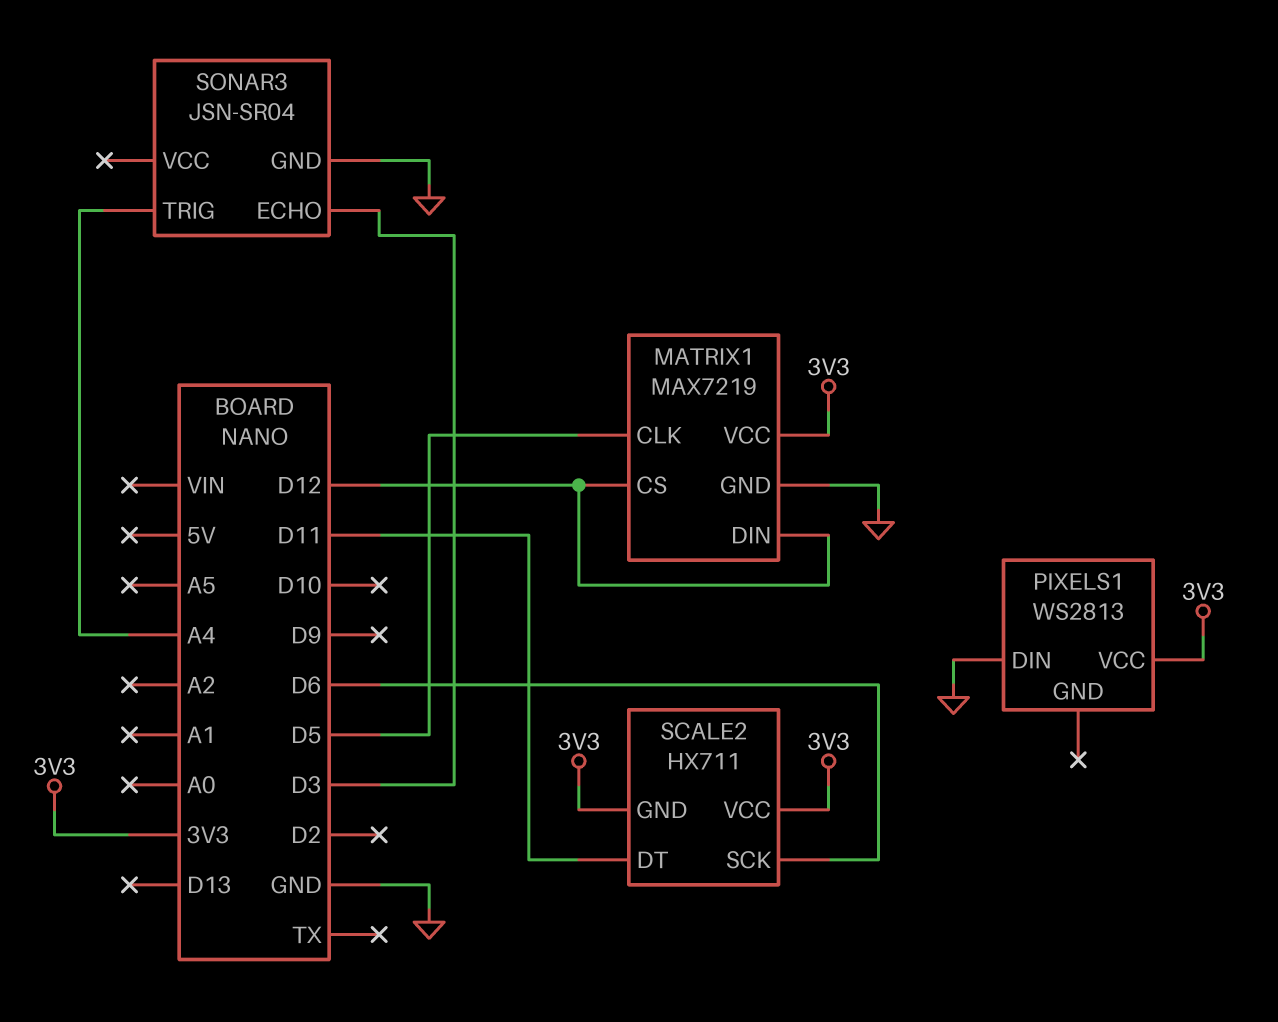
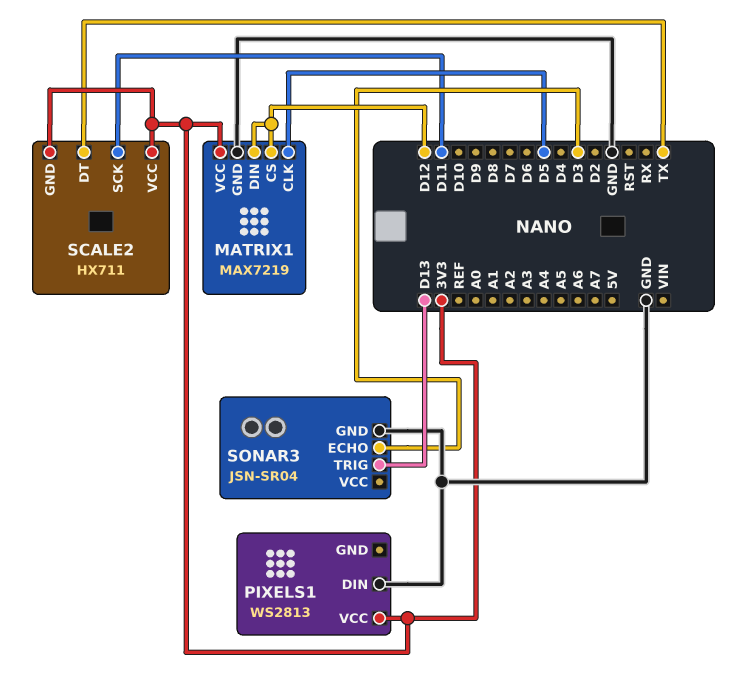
SCALE2 pin DT: D11 -> TX
SCALE2 pin SCK: D6 -> D11
SONAR3 pin TRIG: A4 -> D13

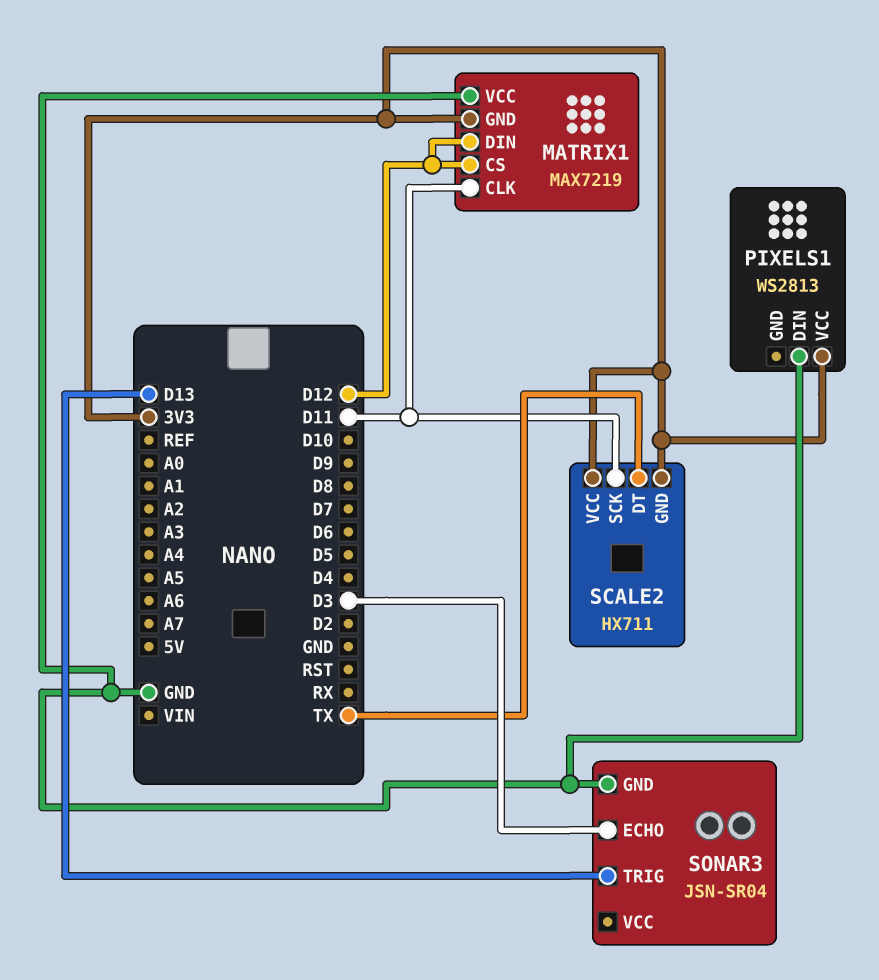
MATRIX1 pin CLK: D5 -> D11
MATRIX1 pin GND: GND -> 3V3
MATRIX1 pin VCC: 3V3 -> GND

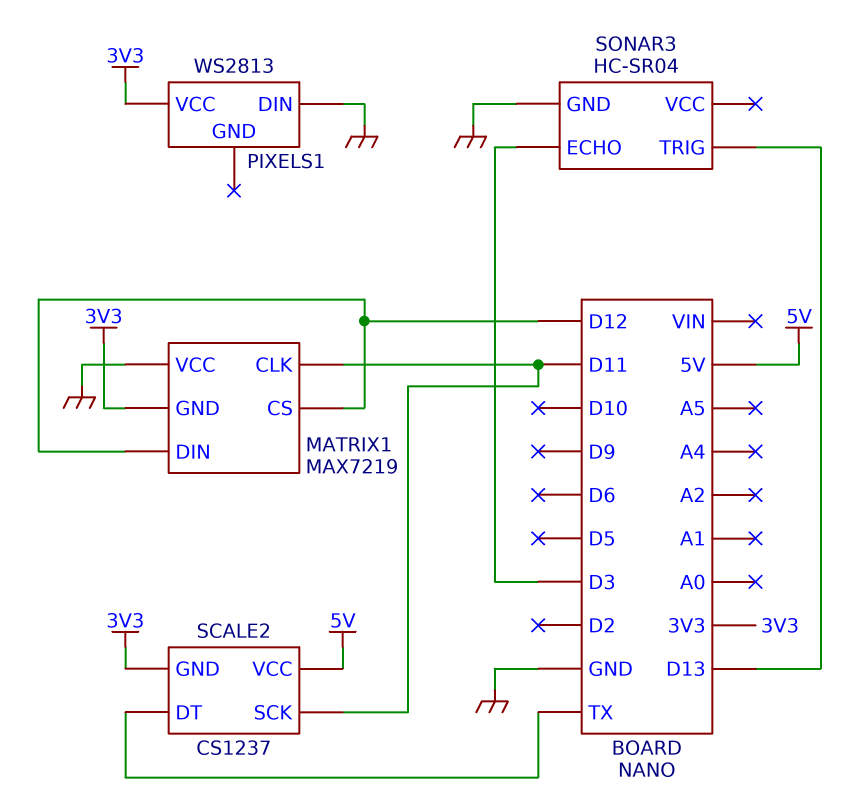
SCALE2: HX711 -> CS1237
SCALE2 pin VCC: 3V3 -> 5V
SONAR3: JSN-SR04 -> HC-SR04

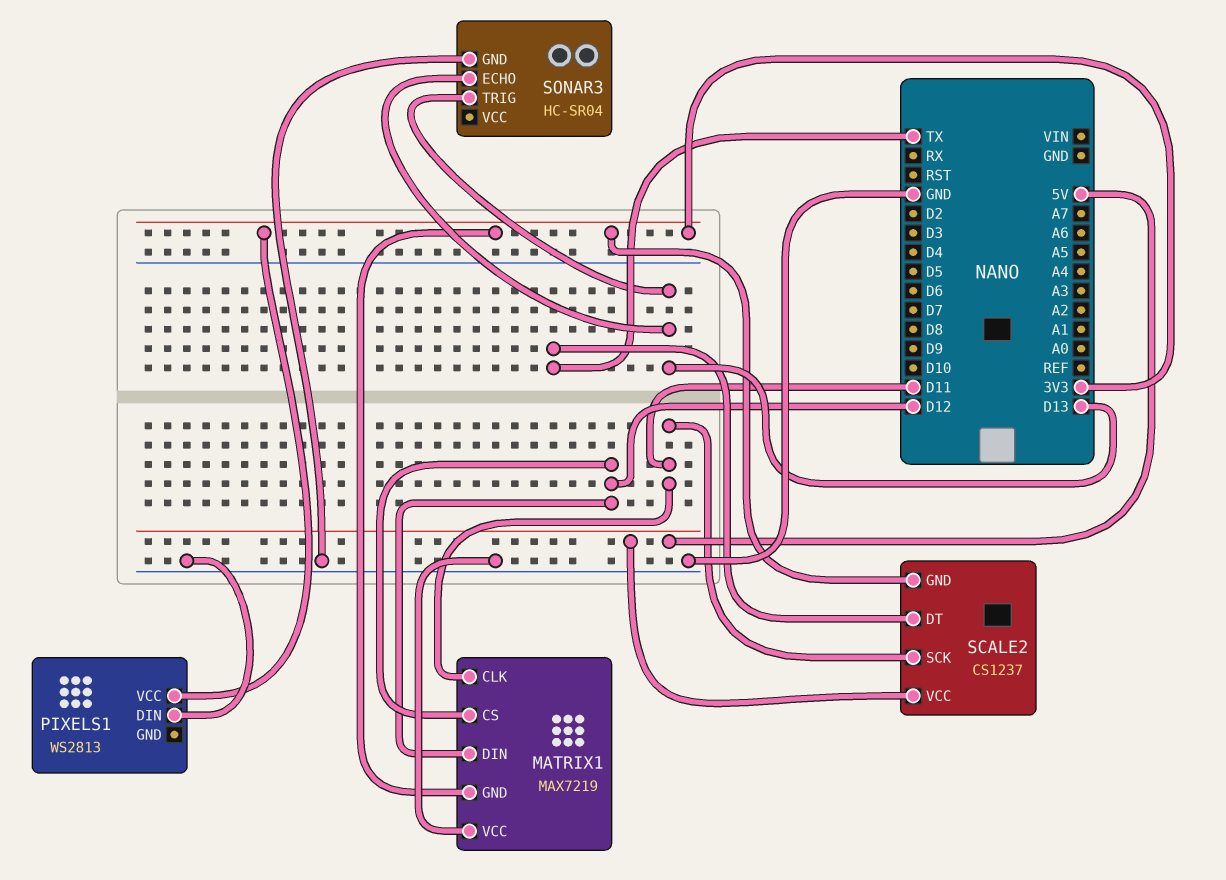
SONAR3 pin ECHO: D3 -> D13

